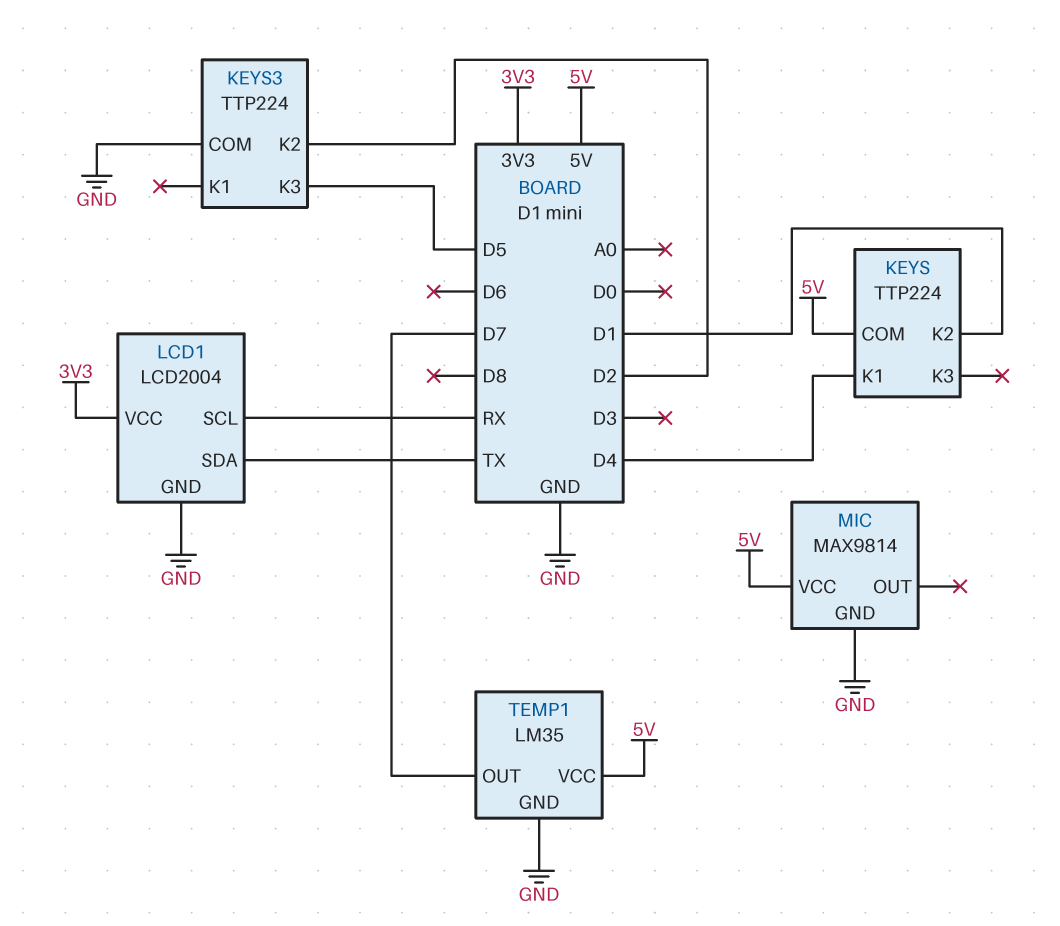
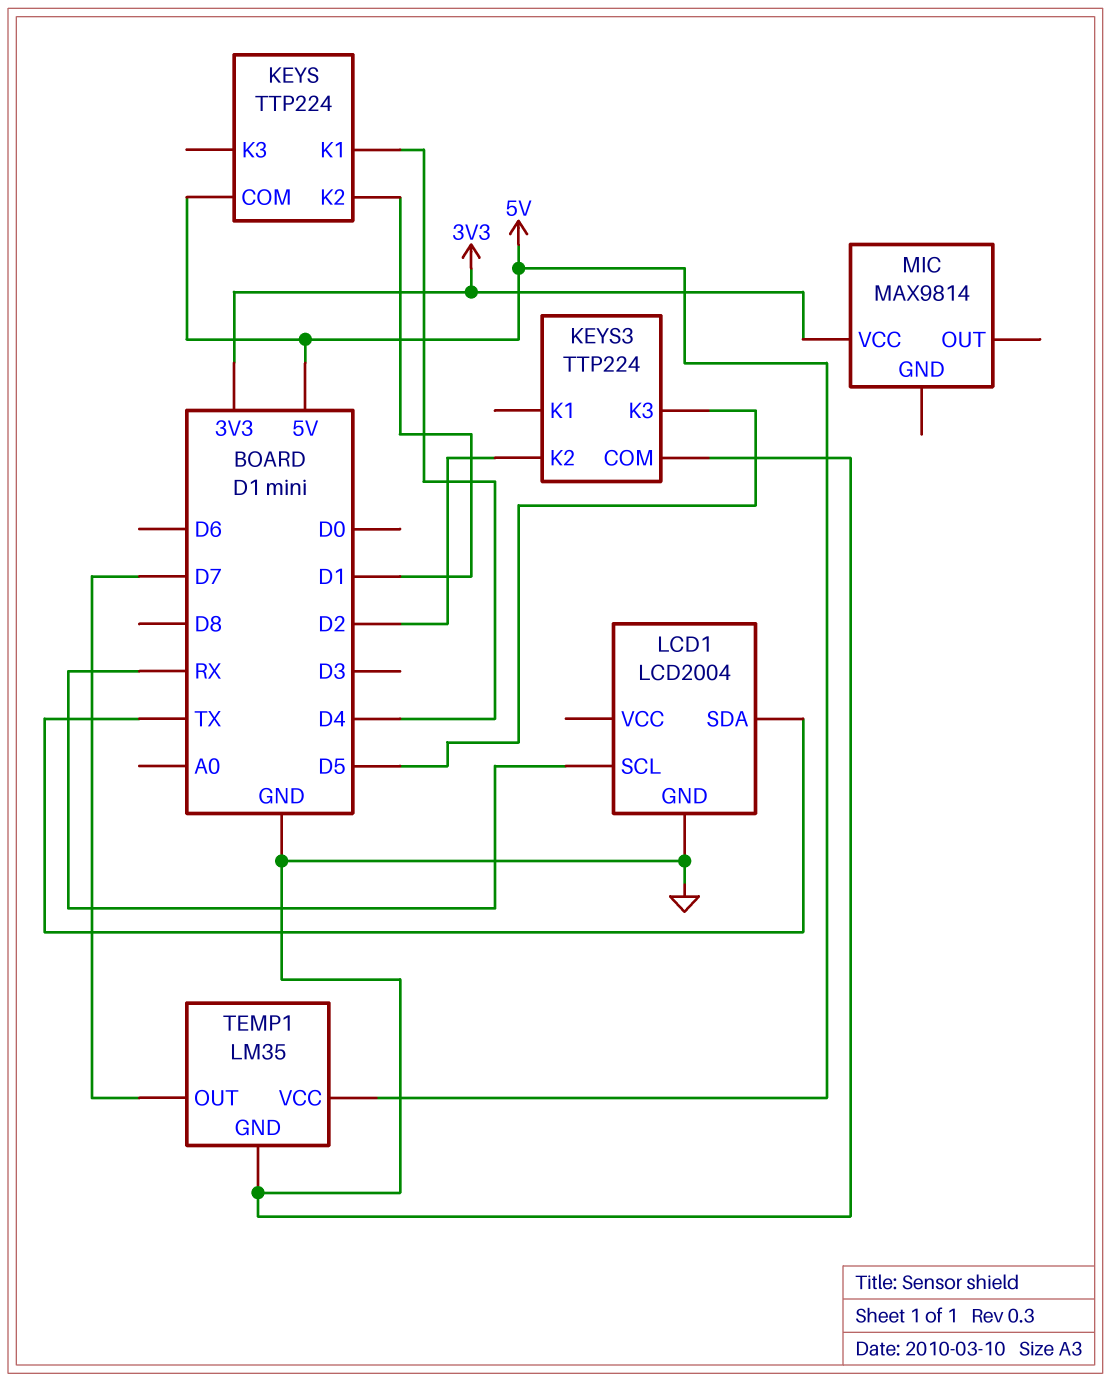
LCD1 pin VCC: 3V3 -> none
MIC pin GND: GND -> none
MIC pin VCC: 5V -> 3V3

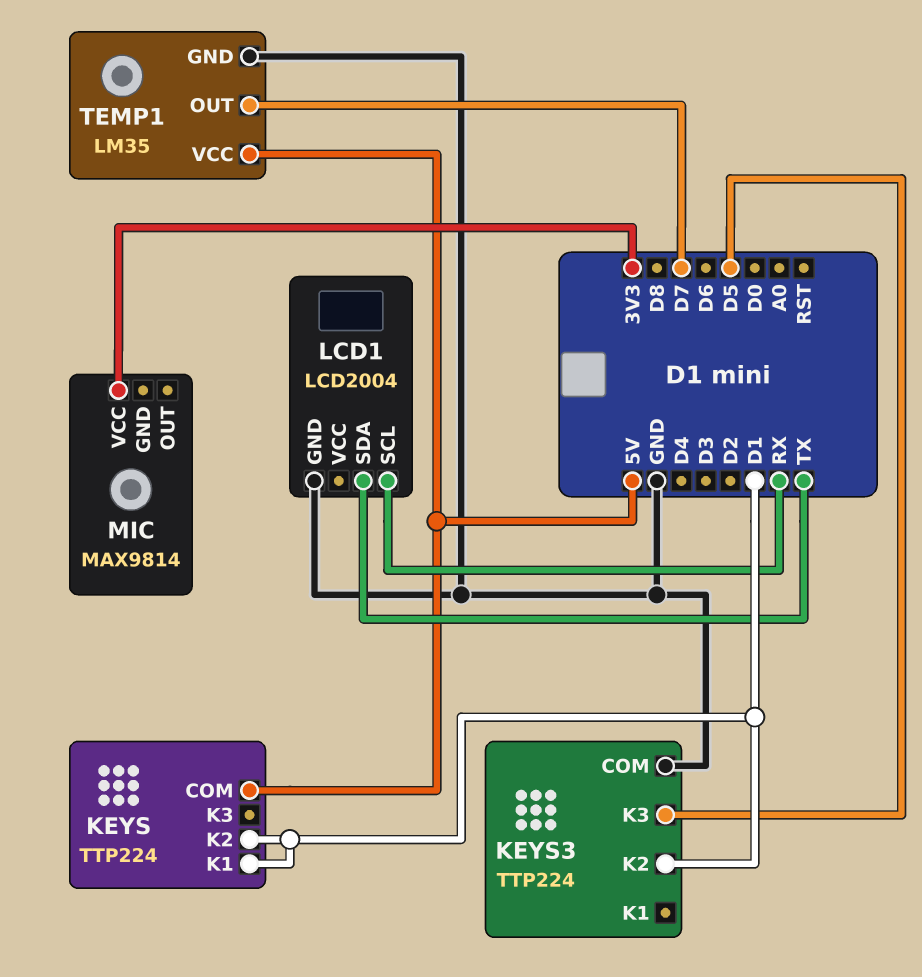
KEYS pin K1: D4 -> D1
KEYS3 pin K2: D2 -> D1

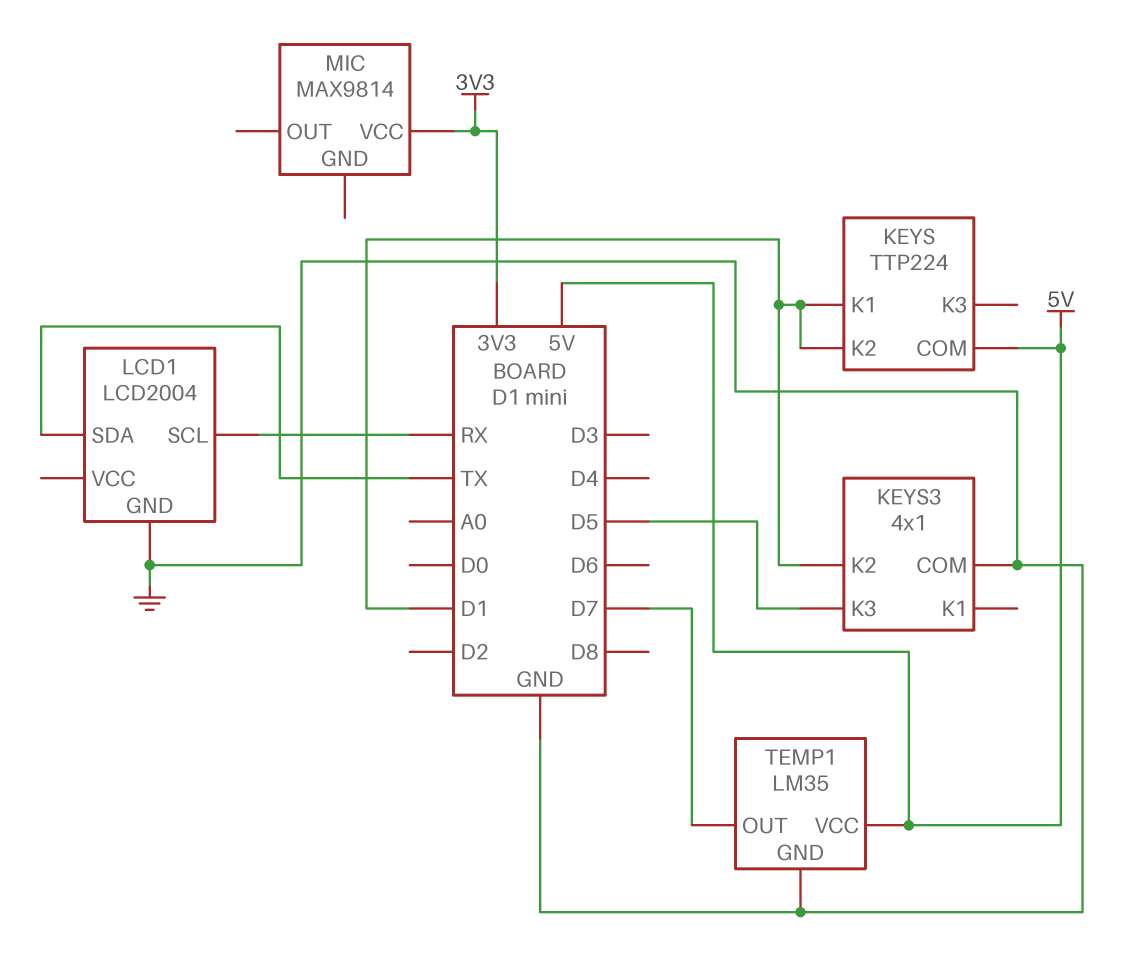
KEYS3: TTP224 -> 4x1

